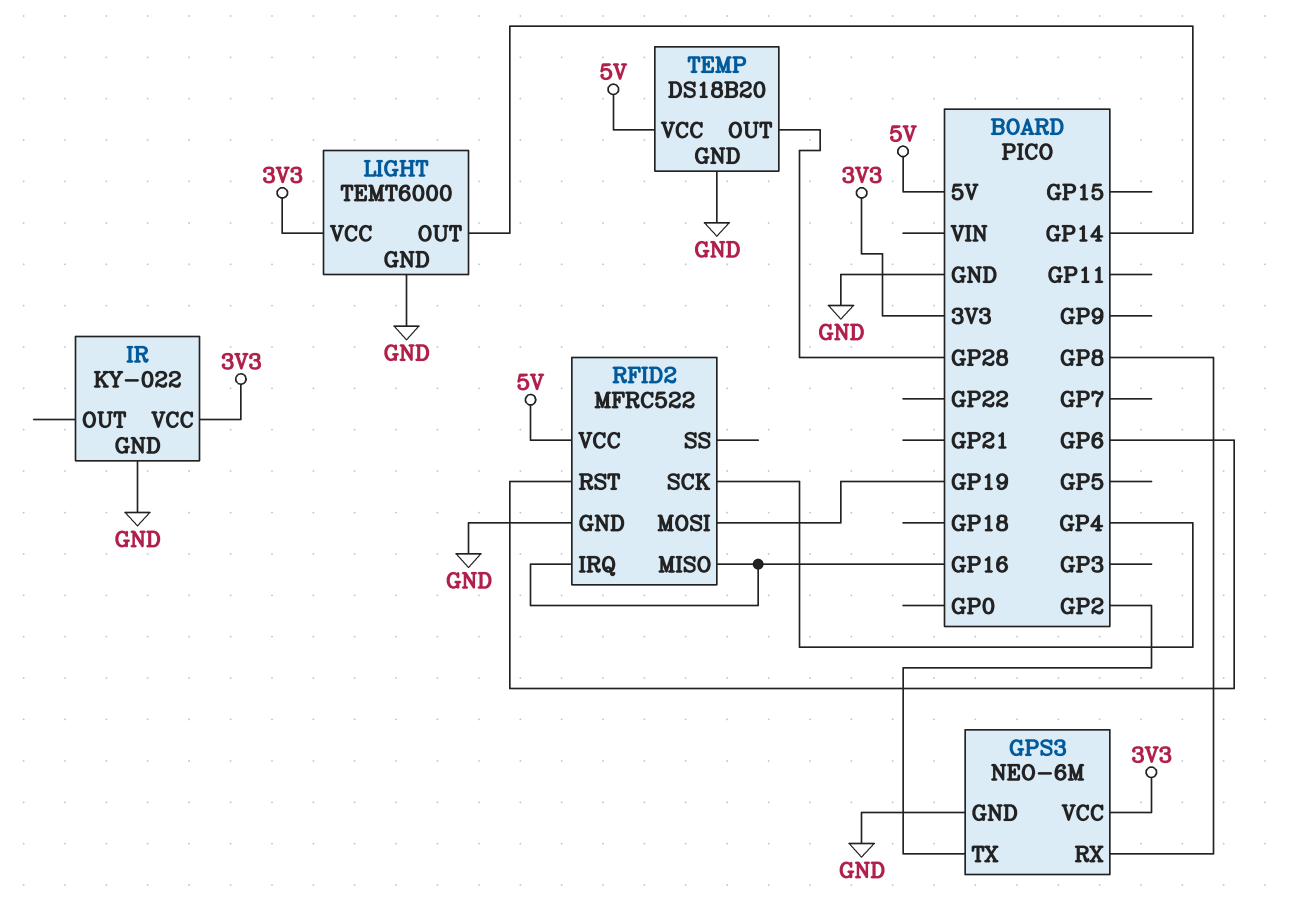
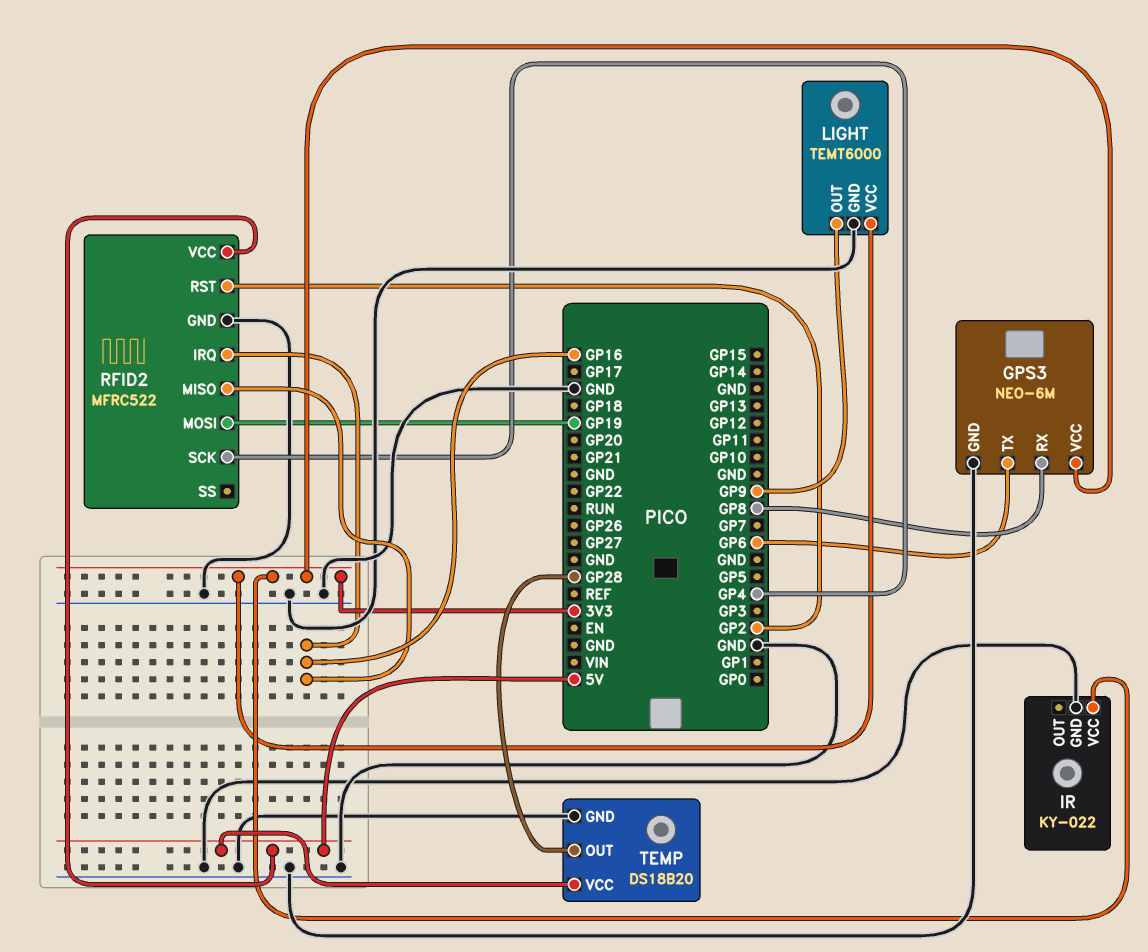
GPS3 pin TX: GP2 -> GP6
LIGHT pin OUT: GP14 -> GP9
RFID2 pin RST: GP6 -> GP2

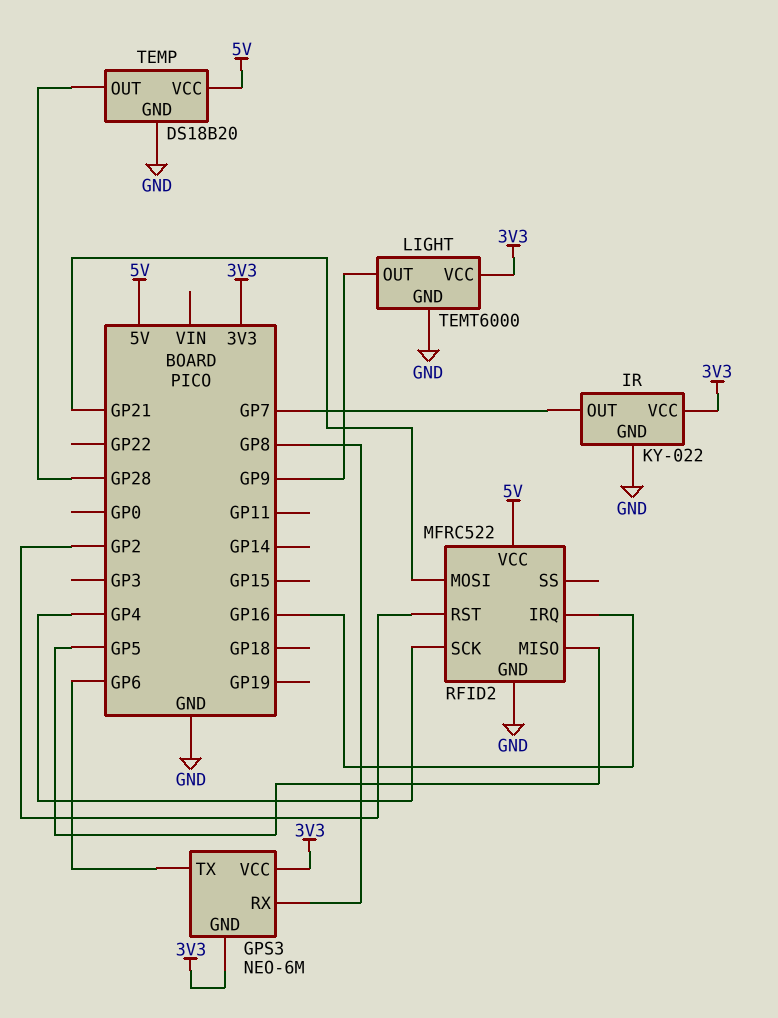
GPS3 pin GND: GND -> 3V3
IR pin OUT: none -> GP7
RFID2 pin MISO: GP16 -> GP5
RFID2 pin MOSI: GP19 -> GP21

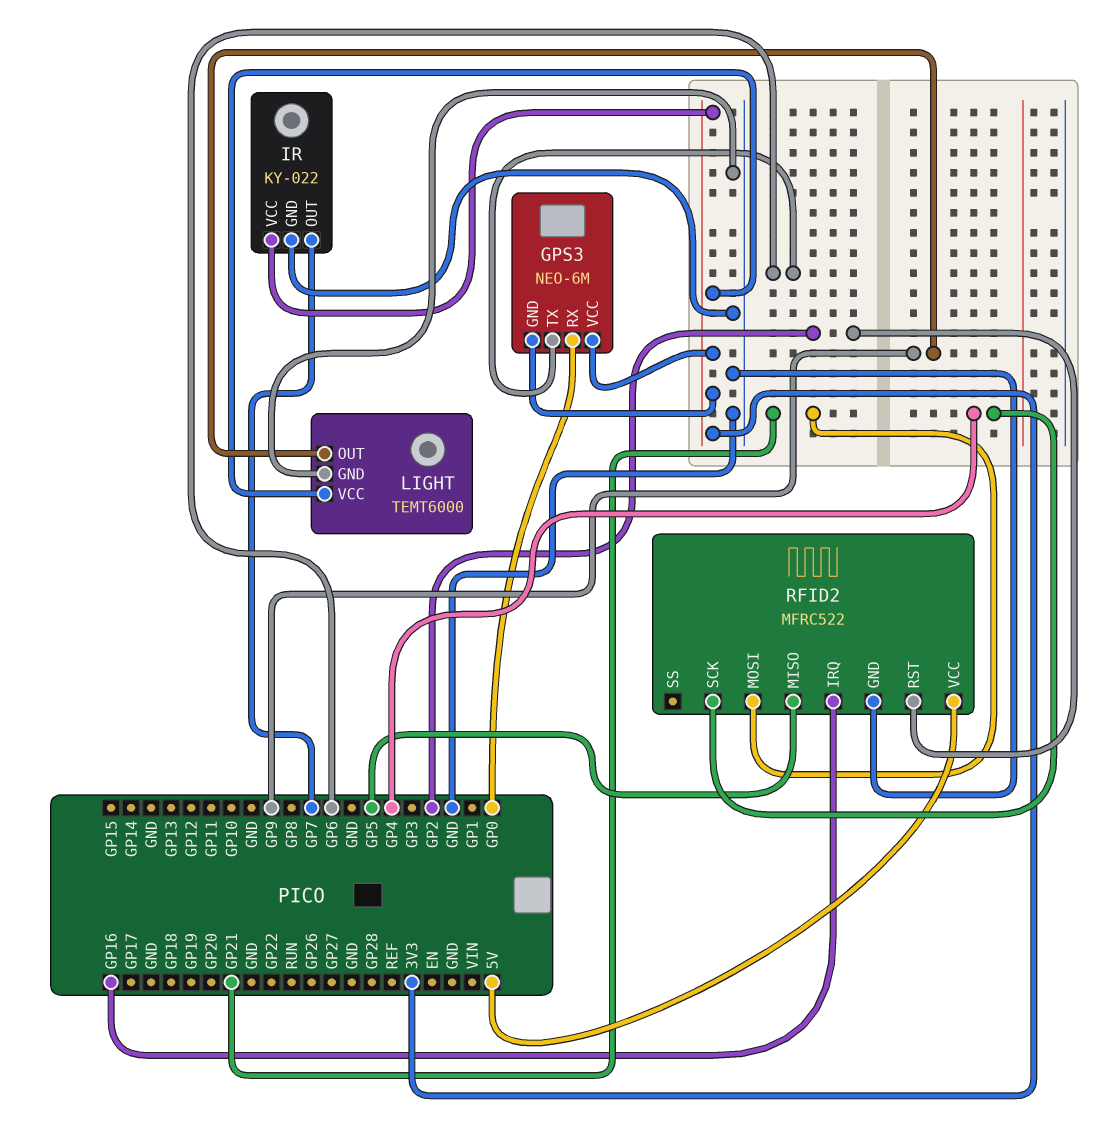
GPS3 pin RX: GP8 -> GP0
TEMP: DS18B20 -> none
TEMP pin GND: GND -> none
TEMP pin OUT: GP28 -> none
TEMP pin VCC: 5V -> none

